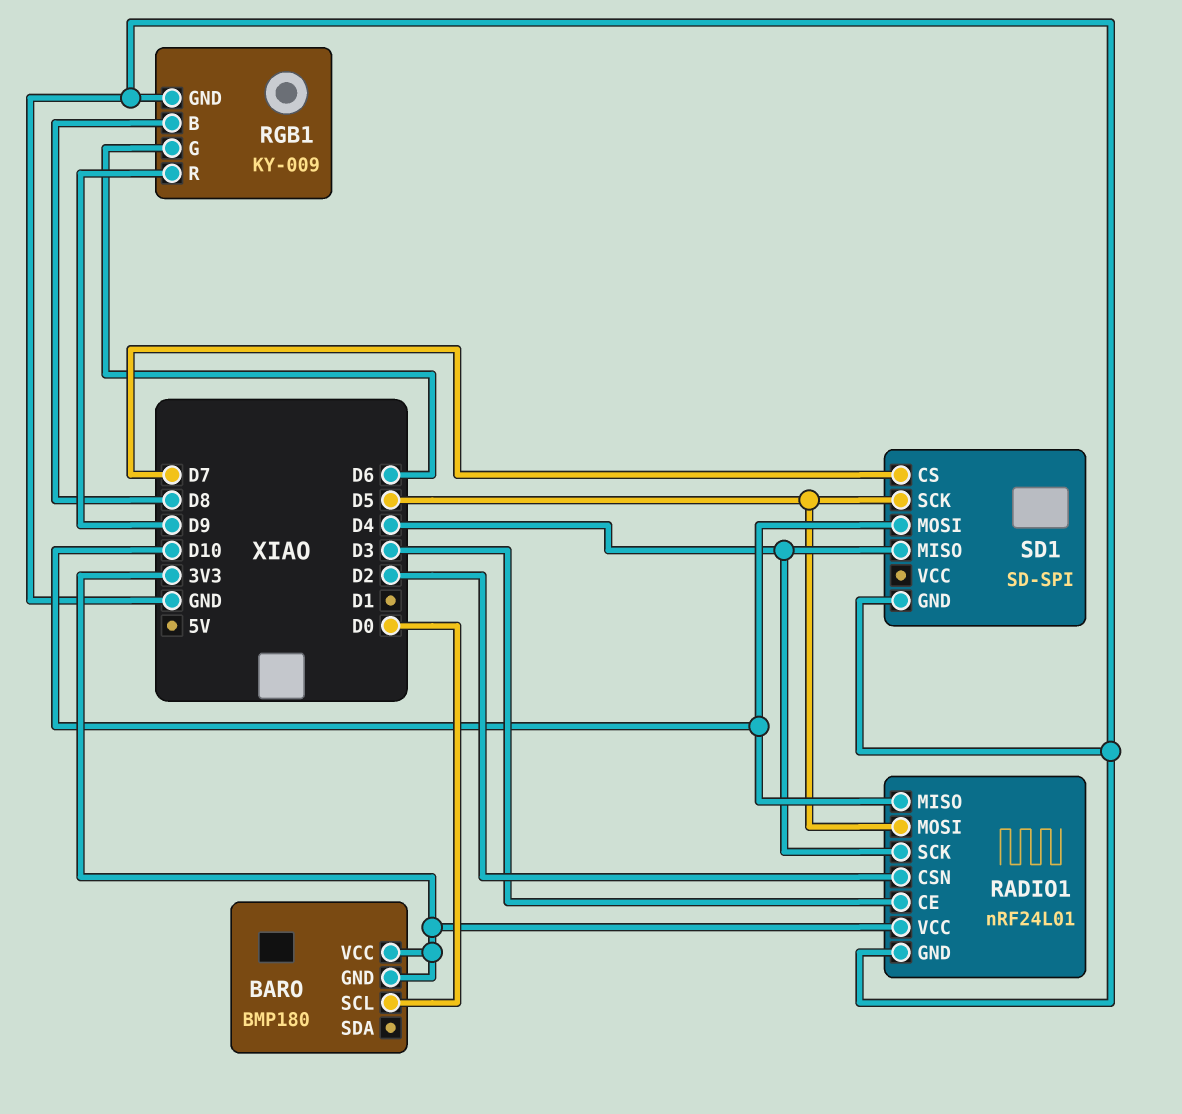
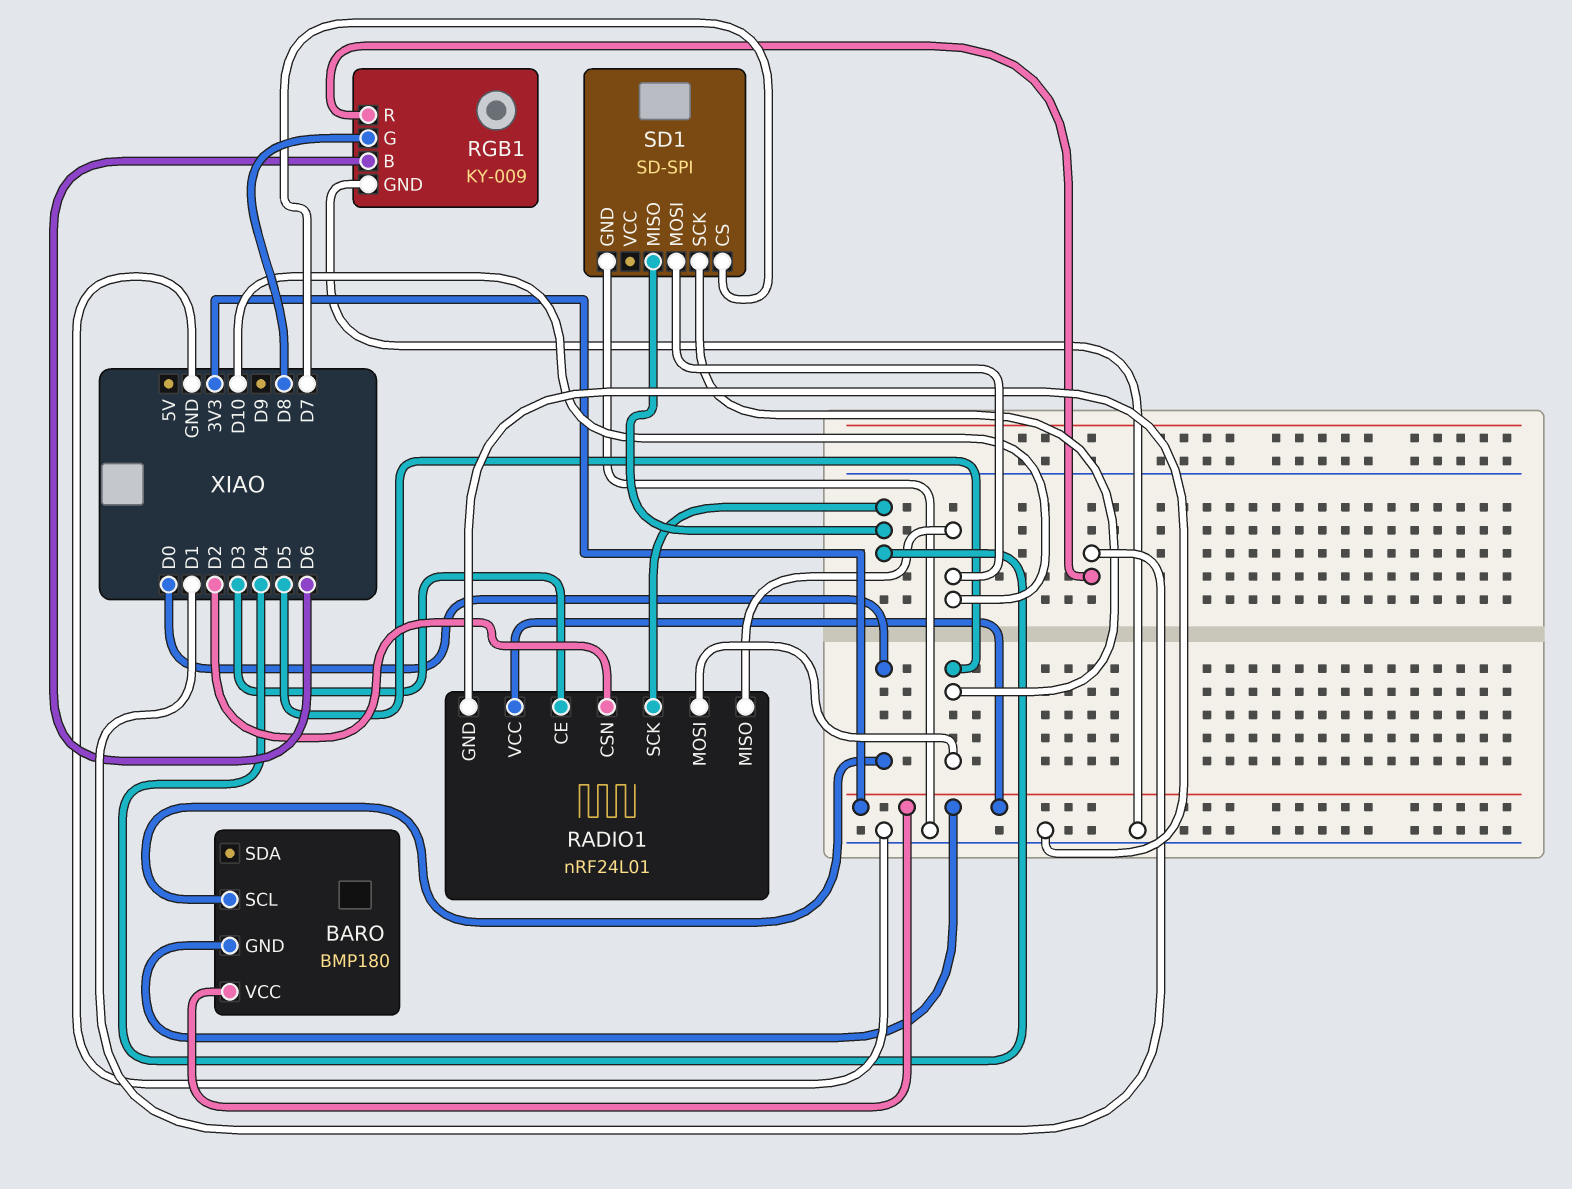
RGB1 pin B: D8 -> D6
RGB1 pin G: D6 -> D8
RGB1 pin R: D9 -> D1

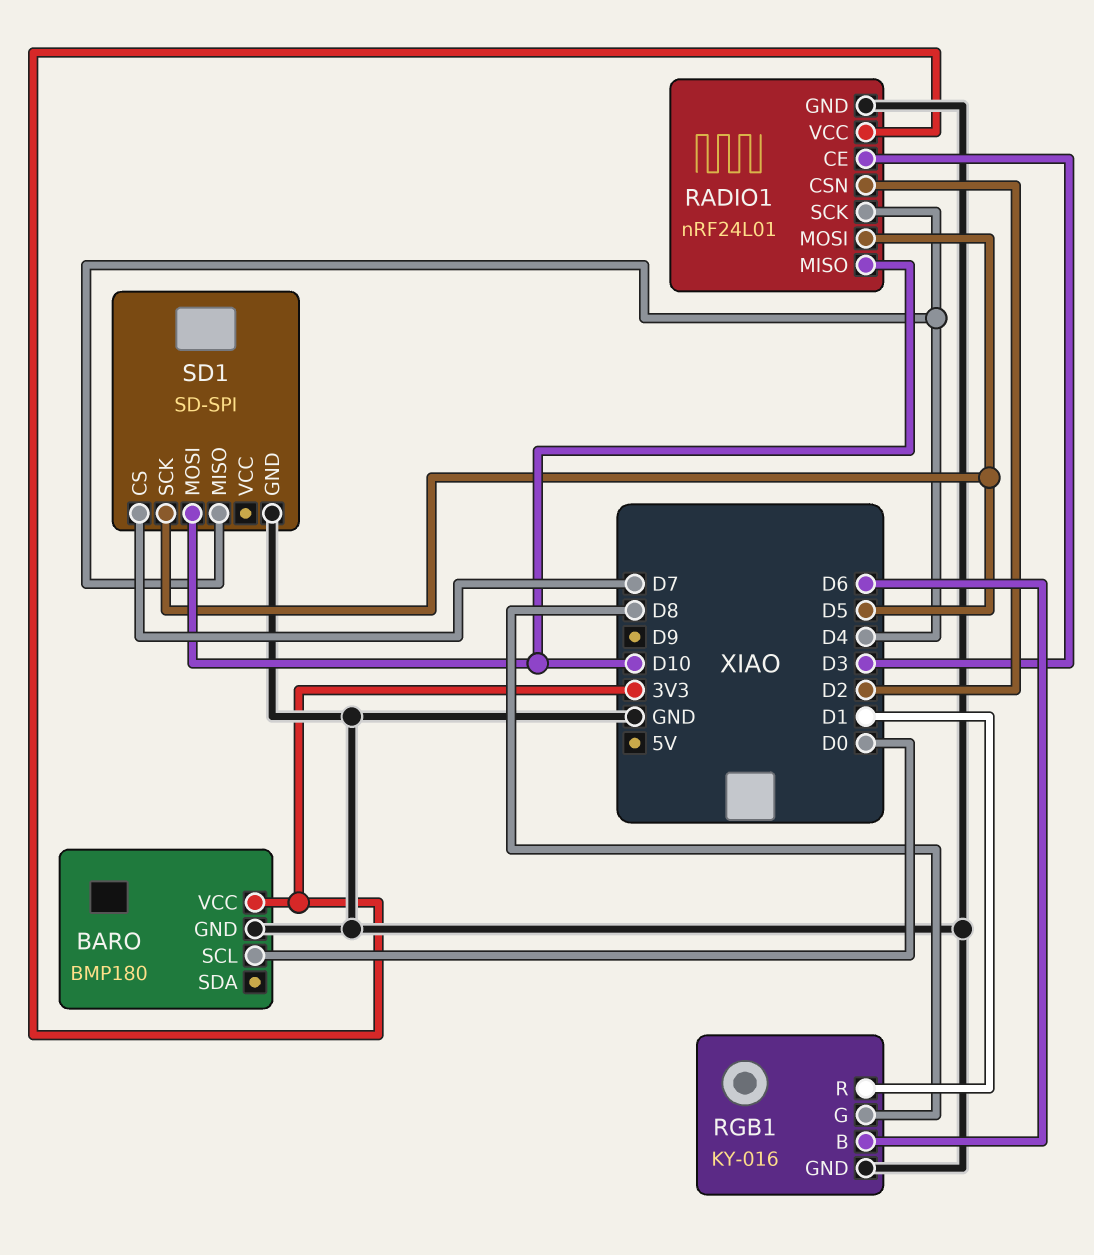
BARO pin GND: 3V3 -> GND
RGB1: KY-009 -> KY-016

